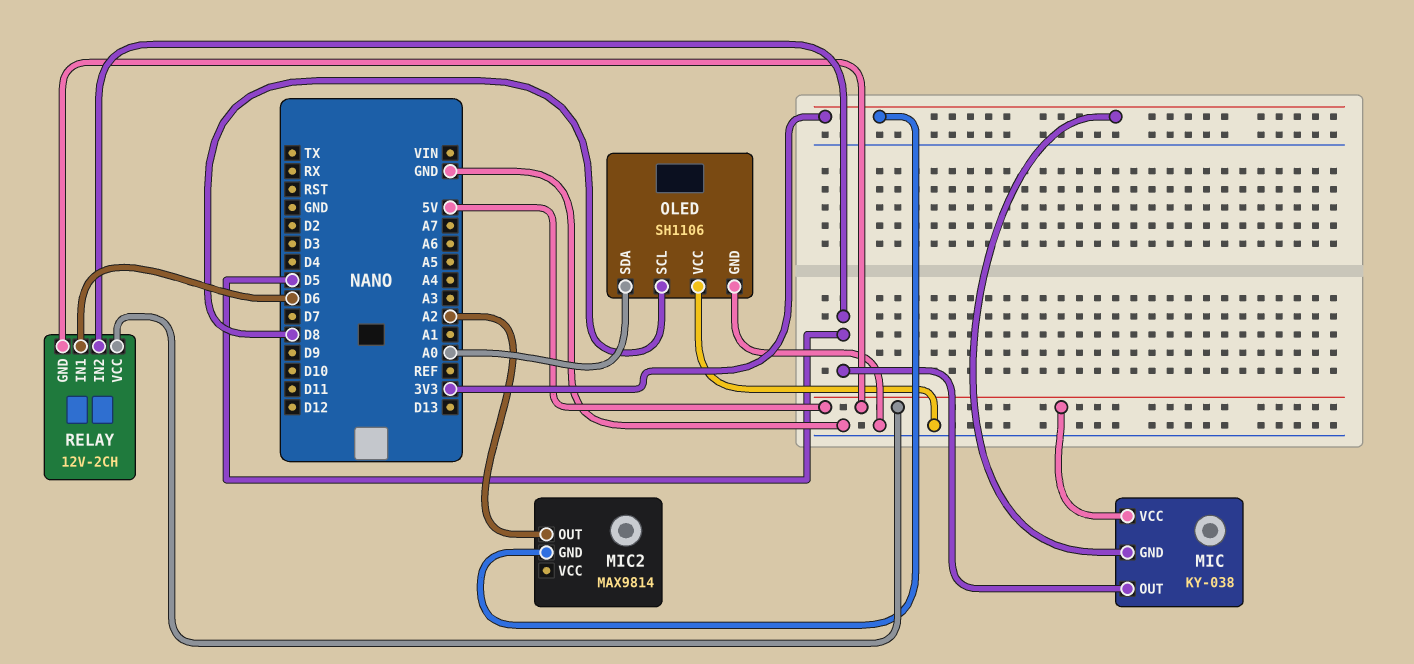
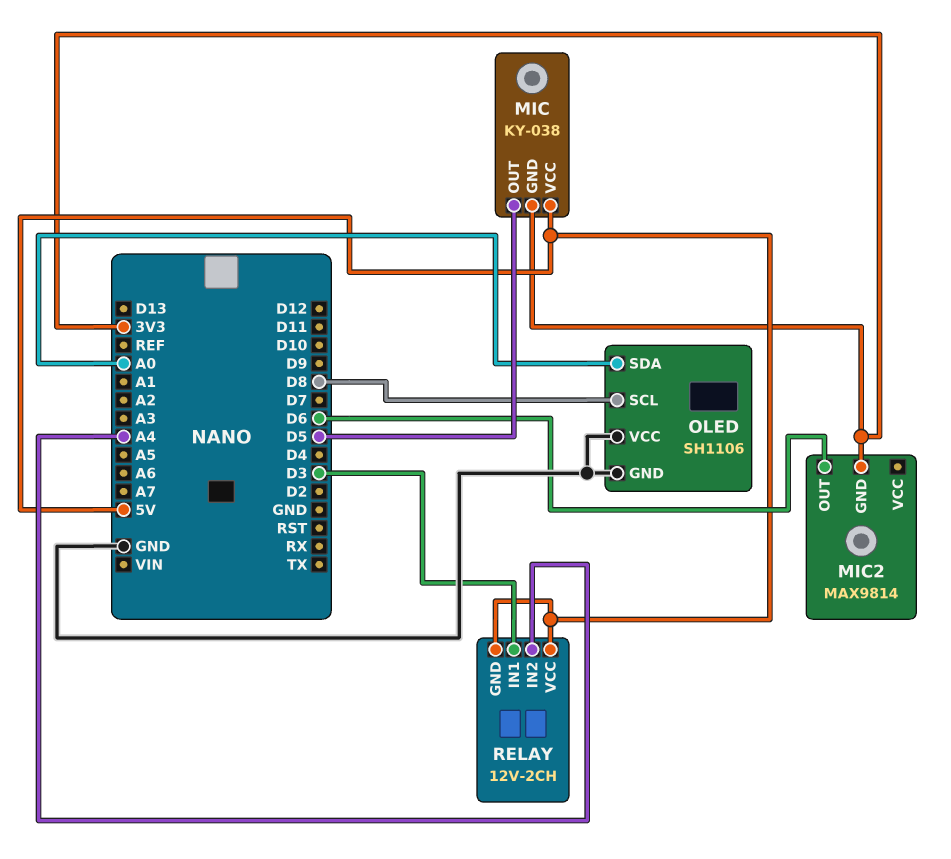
MIC2 pin OUT: A2 -> D6
RELAY pin IN1: D6 -> D3
RELAY pin IN2: D5 -> A4

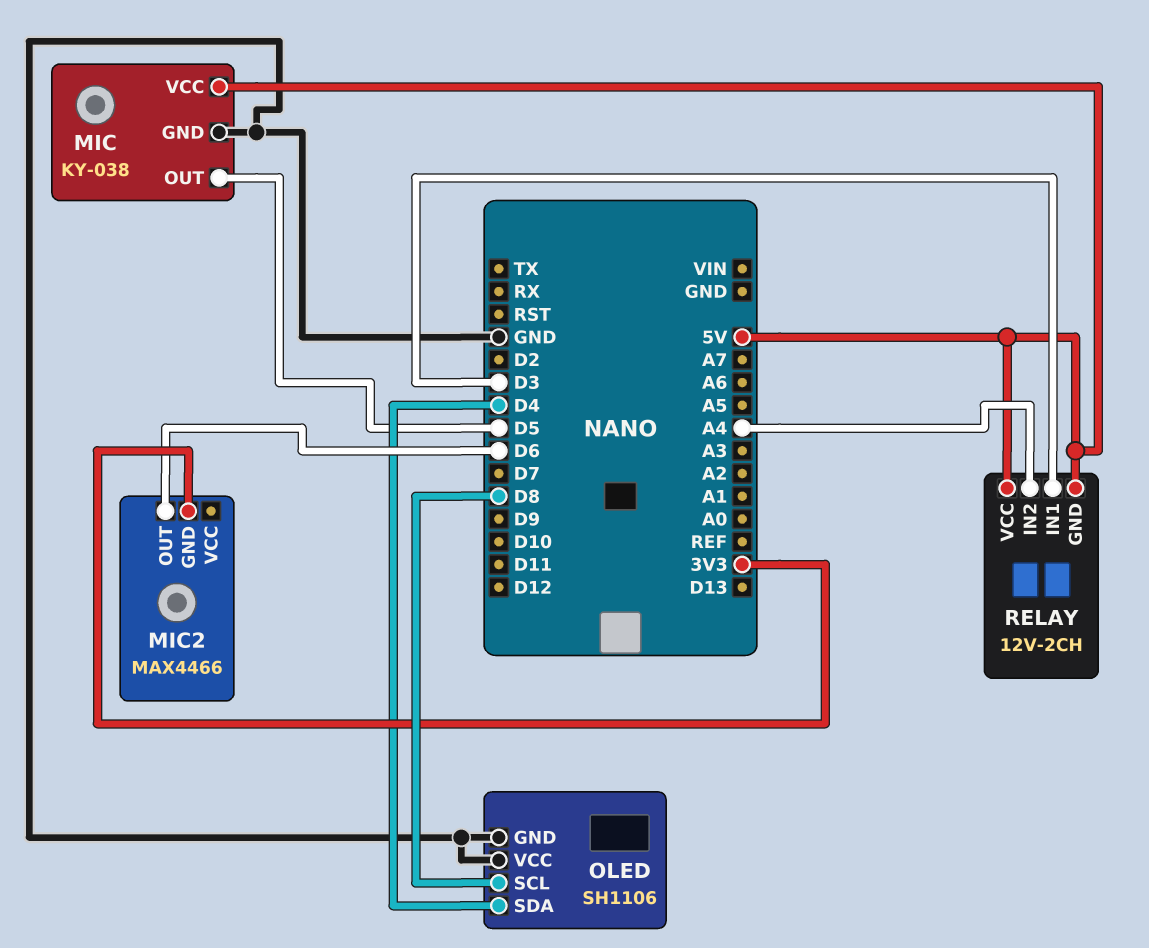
MIC pin GND: 3V3 -> GND
MIC2: MAX9814 -> MAX4466
OLED pin SDA: A0 -> D4

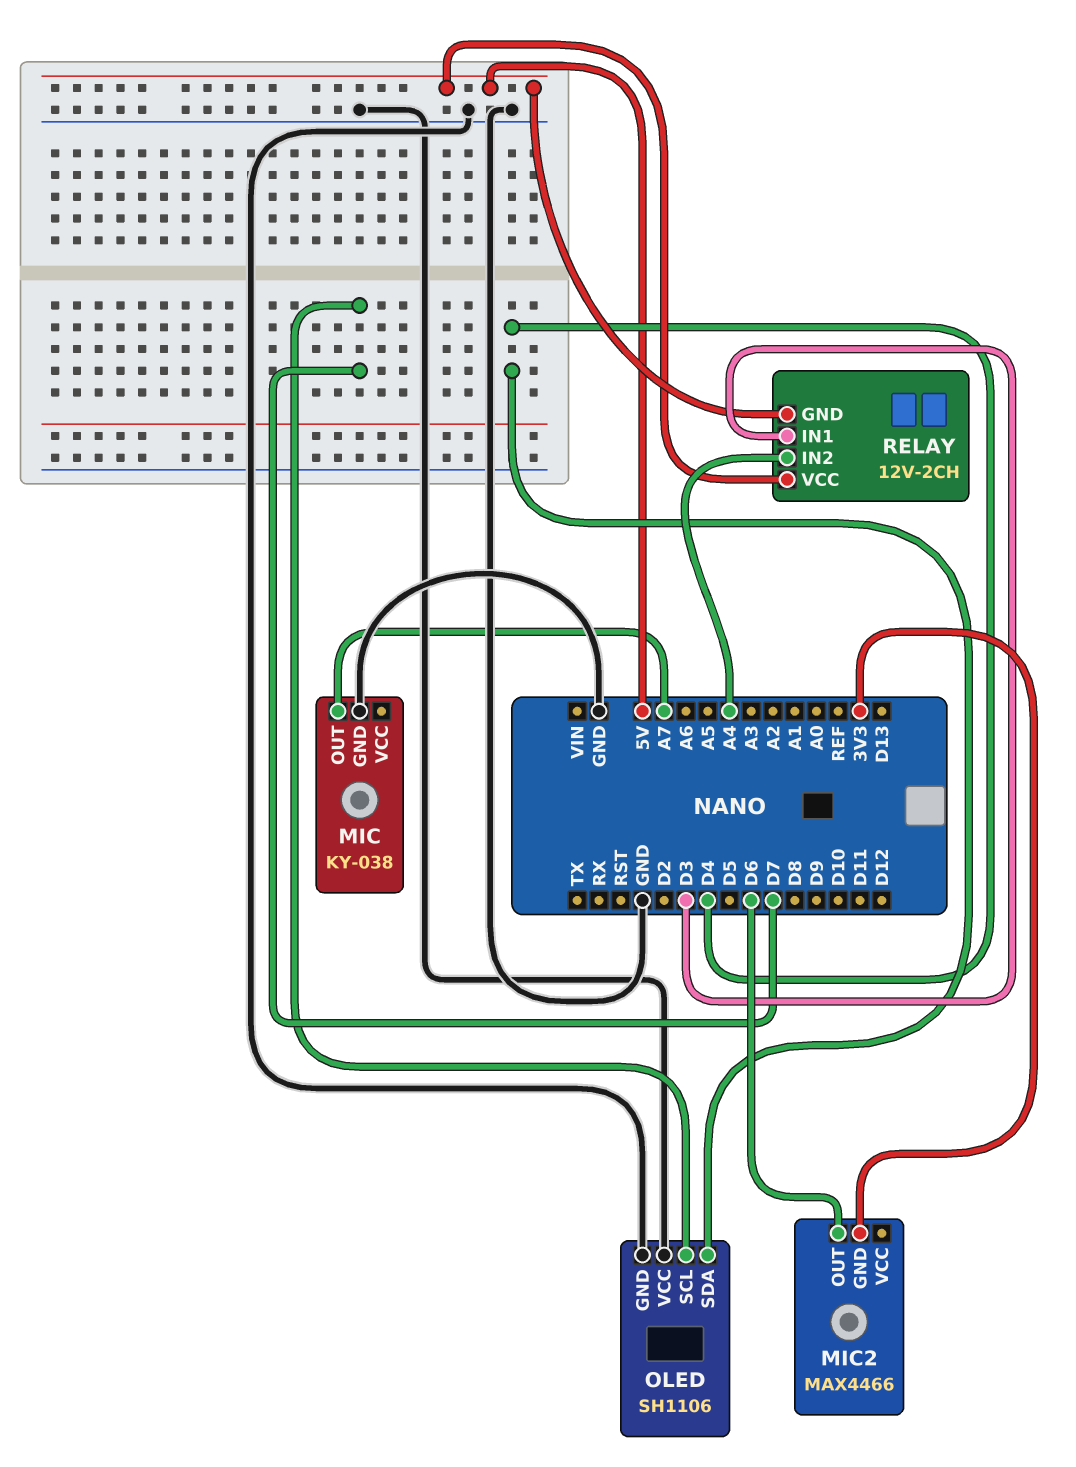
MIC pin OUT: D5 -> A7
MIC pin VCC: 5V -> none
OLED pin SCL: D8 -> D7

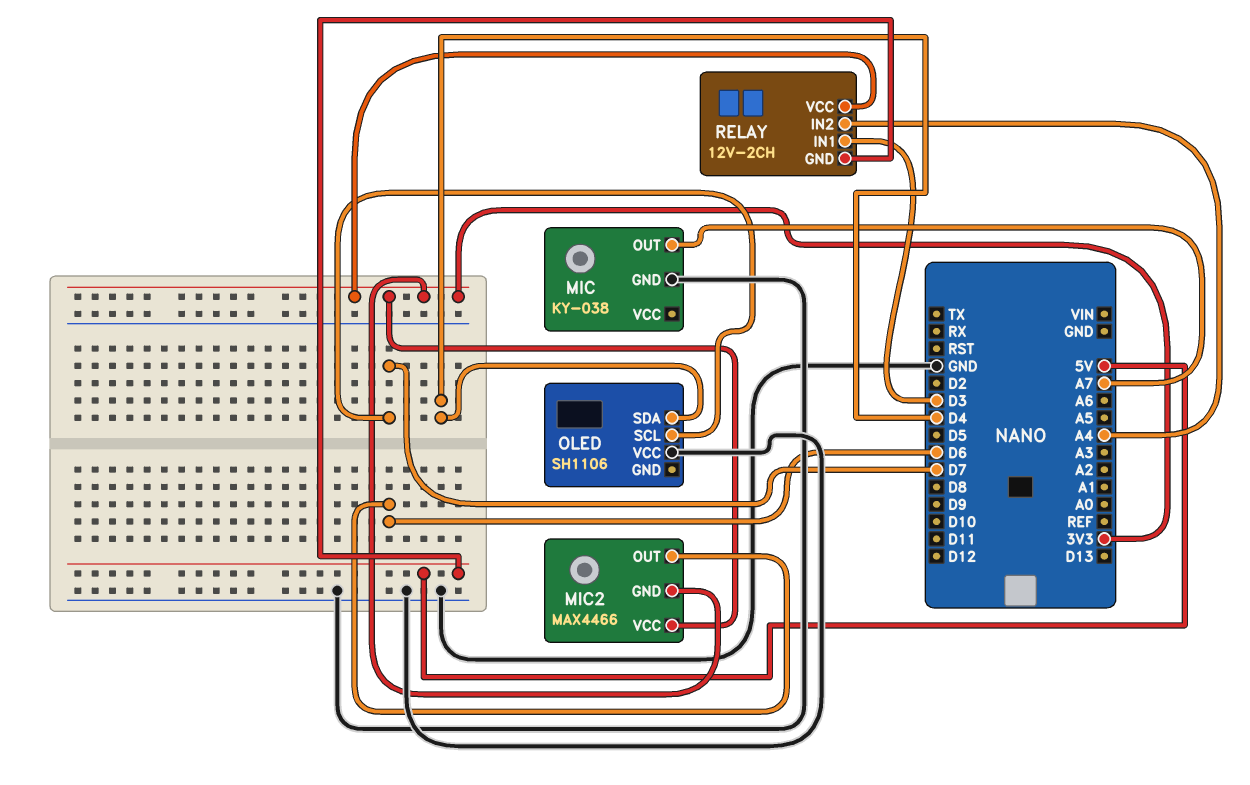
MIC2 pin VCC: none -> 3V3
OLED pin GND: GND -> none
RELAY pin VCC: 5V -> 3V3

